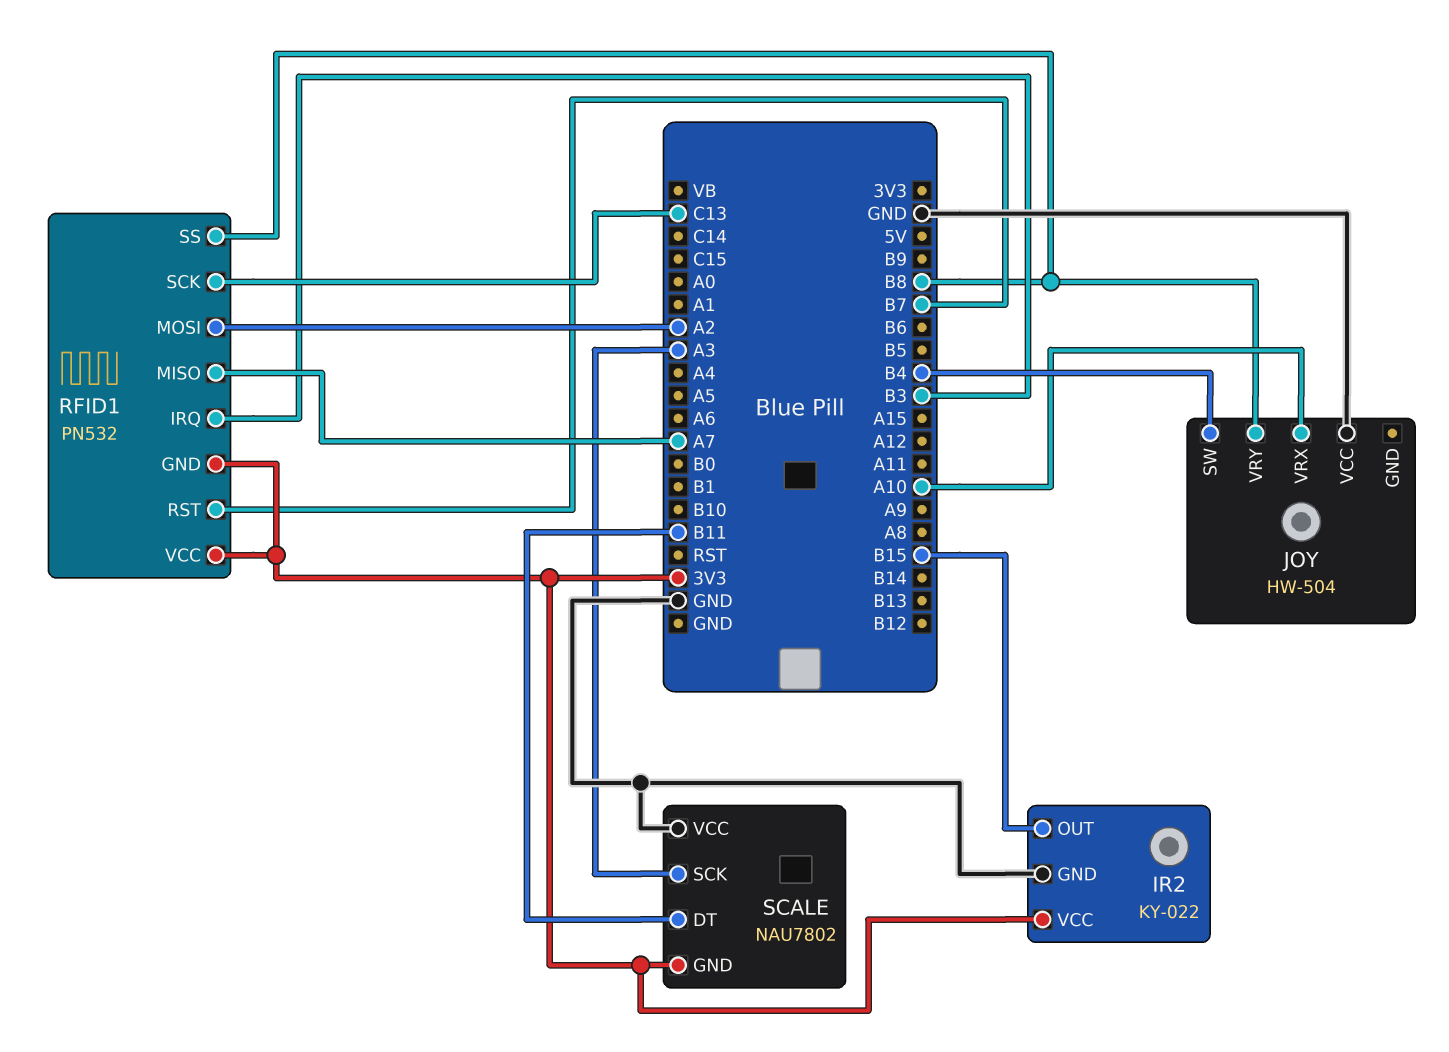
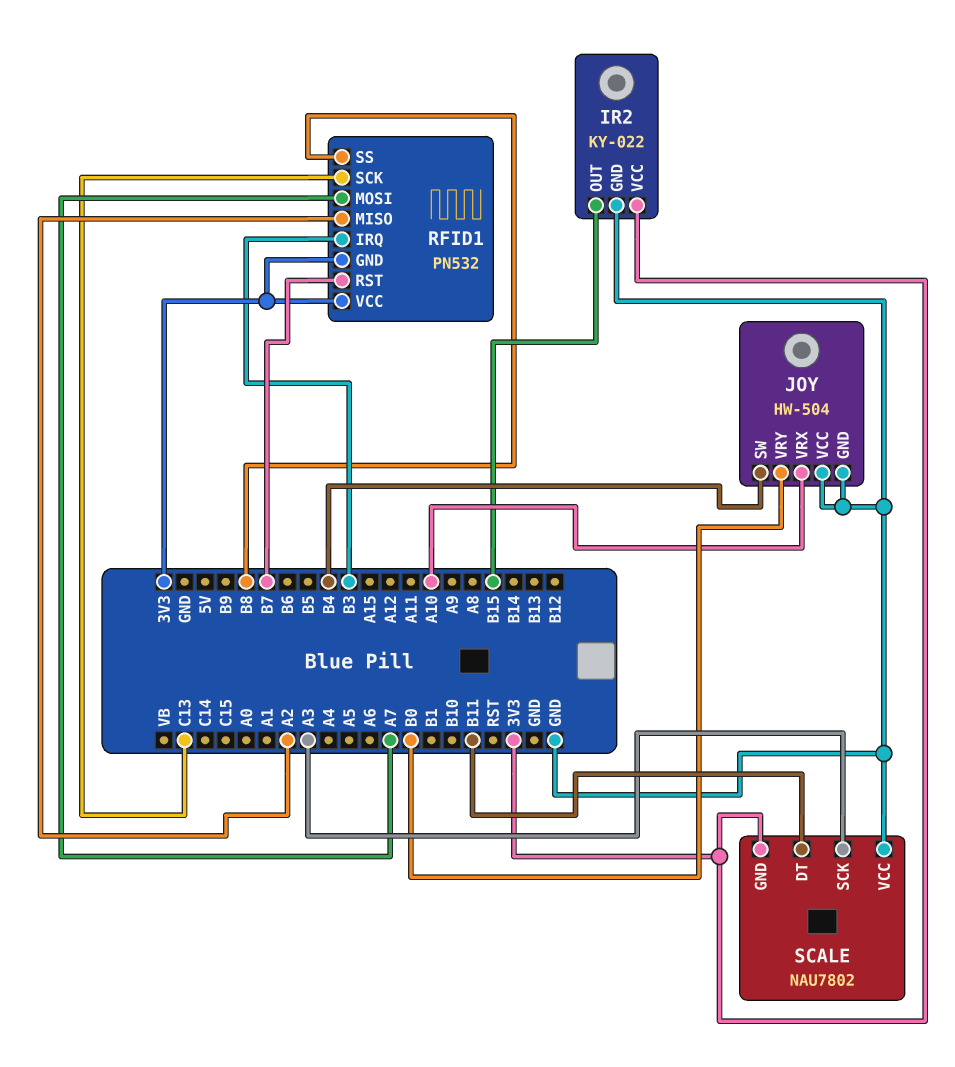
JOY pin GND: none -> GND
JOY pin VRY: B8 -> B0
RFID1 pin MISO: A7 -> A2
RFID1 pin MOSI: A2 -> A7

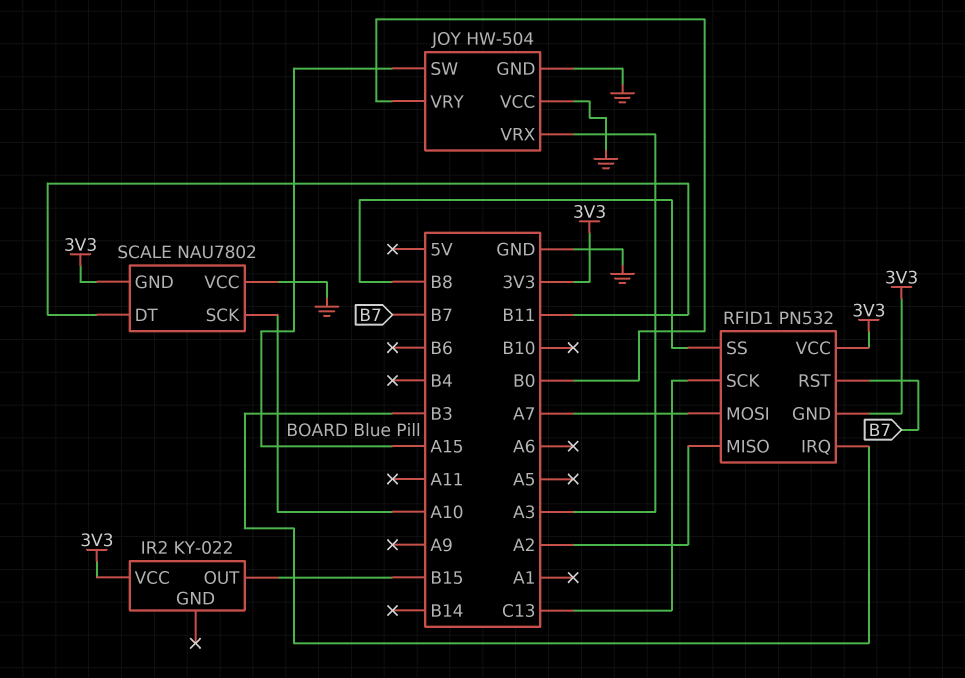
IR2 pin GND: GND -> none
JOY pin SW: B4 -> A15
JOY pin VRX: A10 -> A3
SCALE pin SCK: A3 -> A10

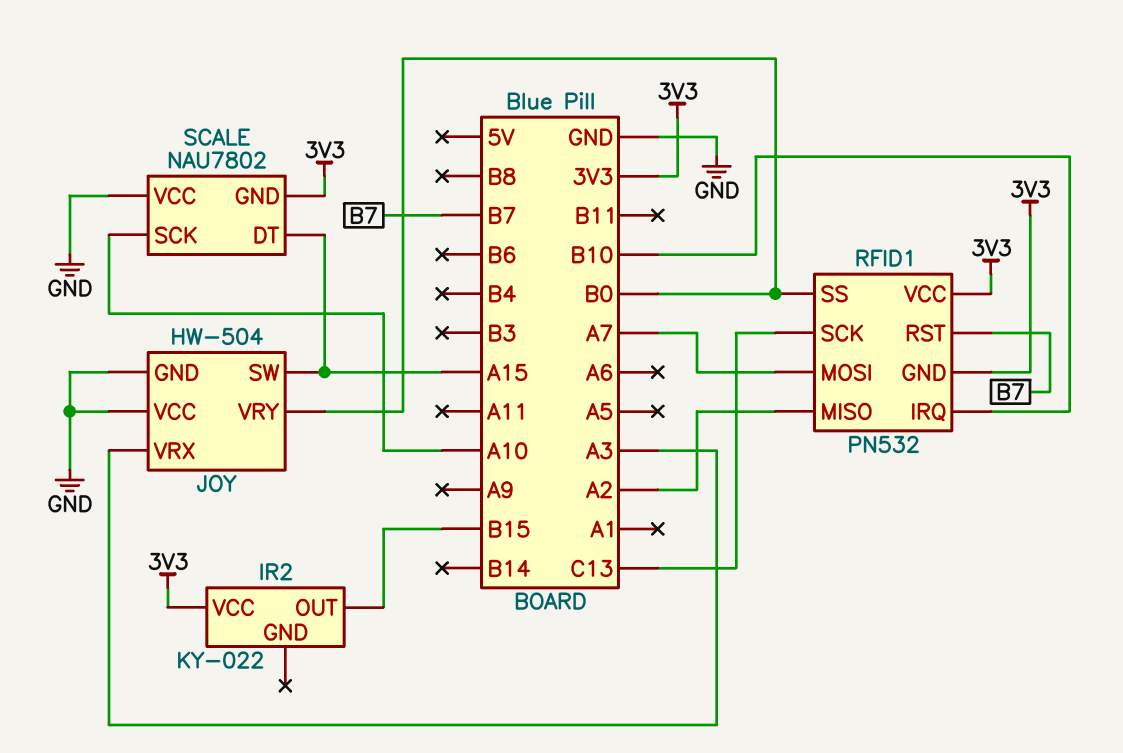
RFID1 pin IRQ: B3 -> B10
RFID1 pin SS: B8 -> B0
SCALE pin DT: B11 -> A15

